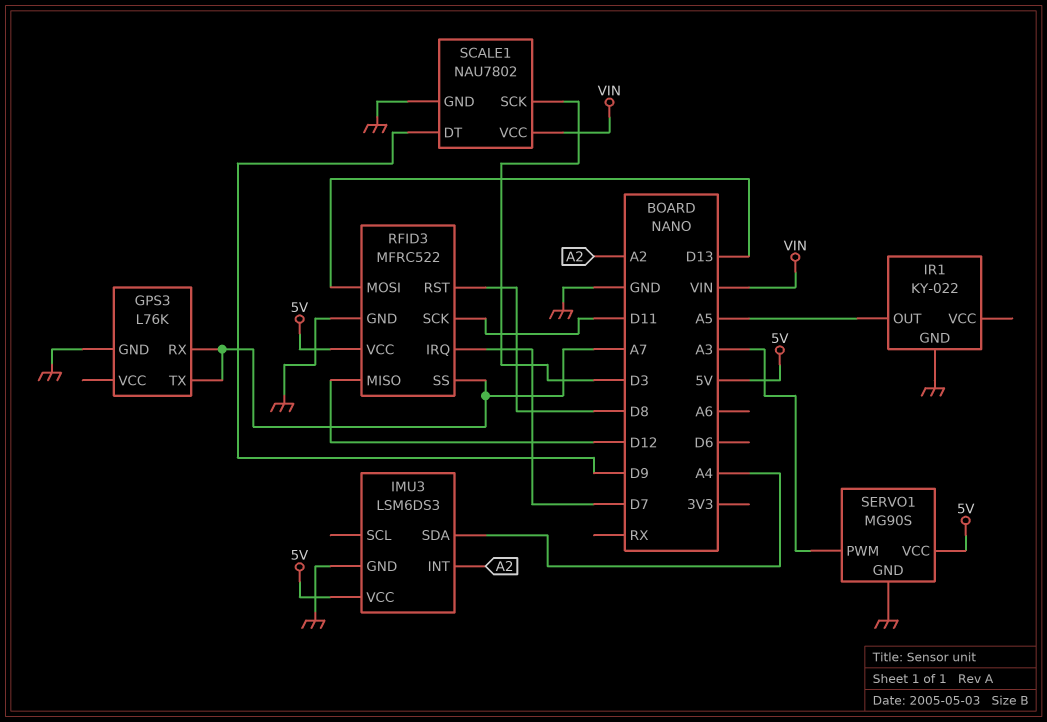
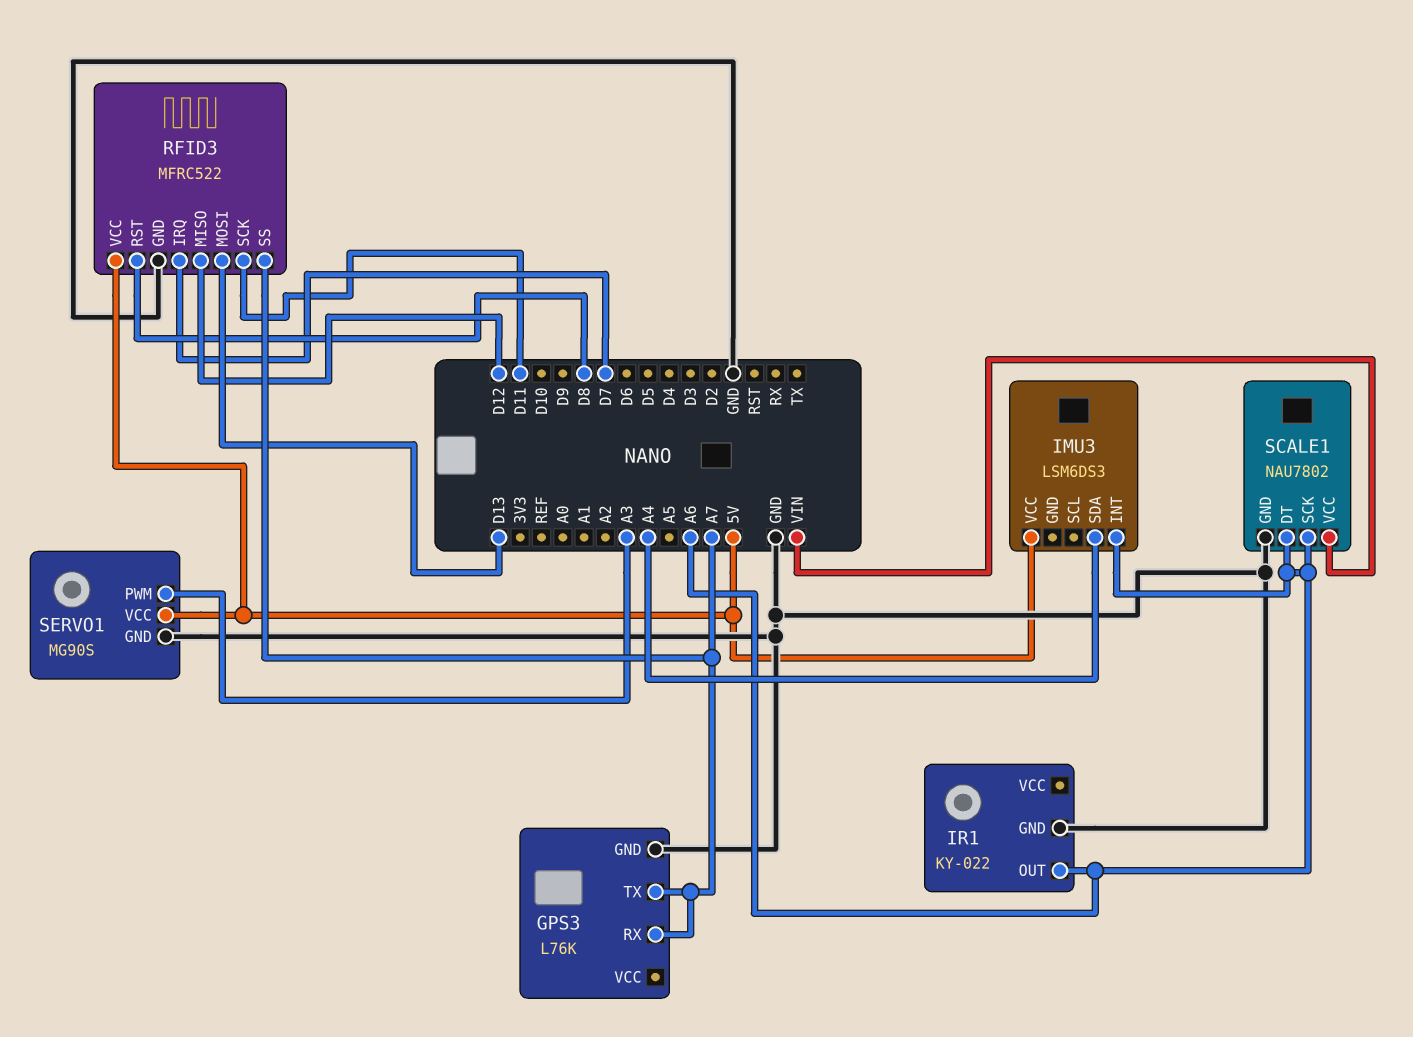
IMU3 pin GND: GND -> none
IMU3 pin INT: A2 -> A6
IR1 pin OUT: A5 -> A6
SCALE1 pin DT: D9 -> A6
SCALE1 pin SCK: D3 -> A6

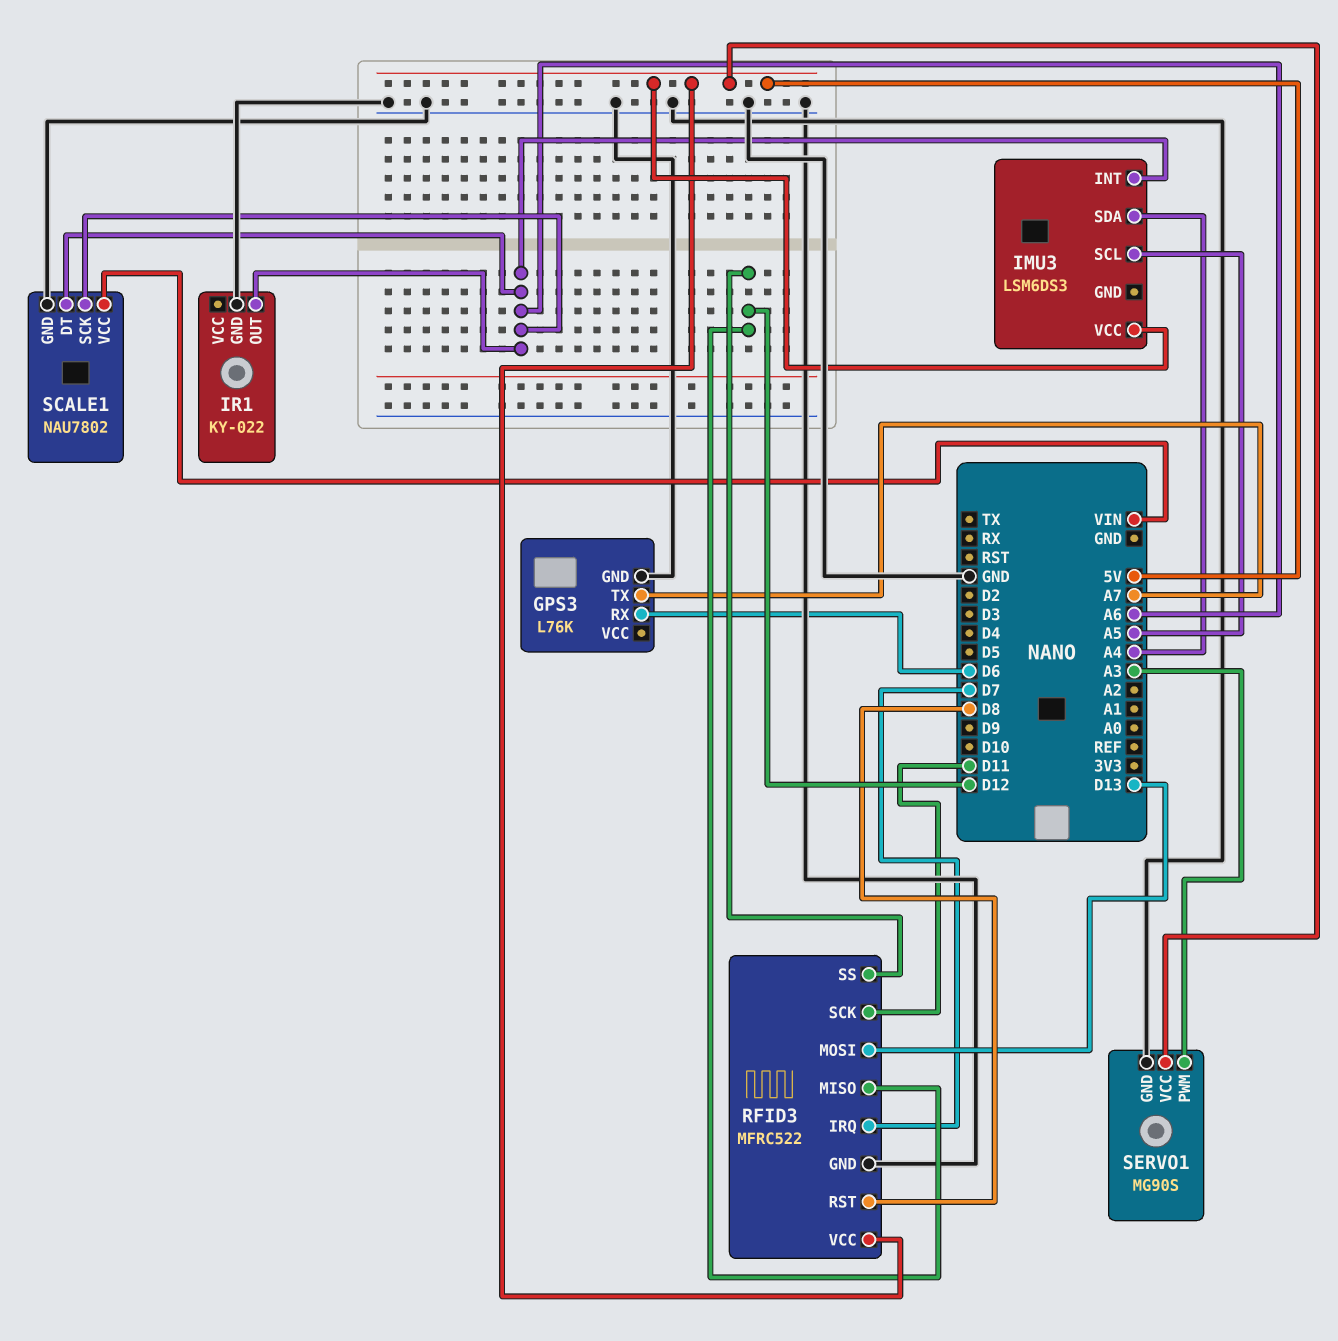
GPS3 pin RX: A7 -> D6
IMU3 pin SCL: none -> A5
RFID3 pin SS: A7 -> D12

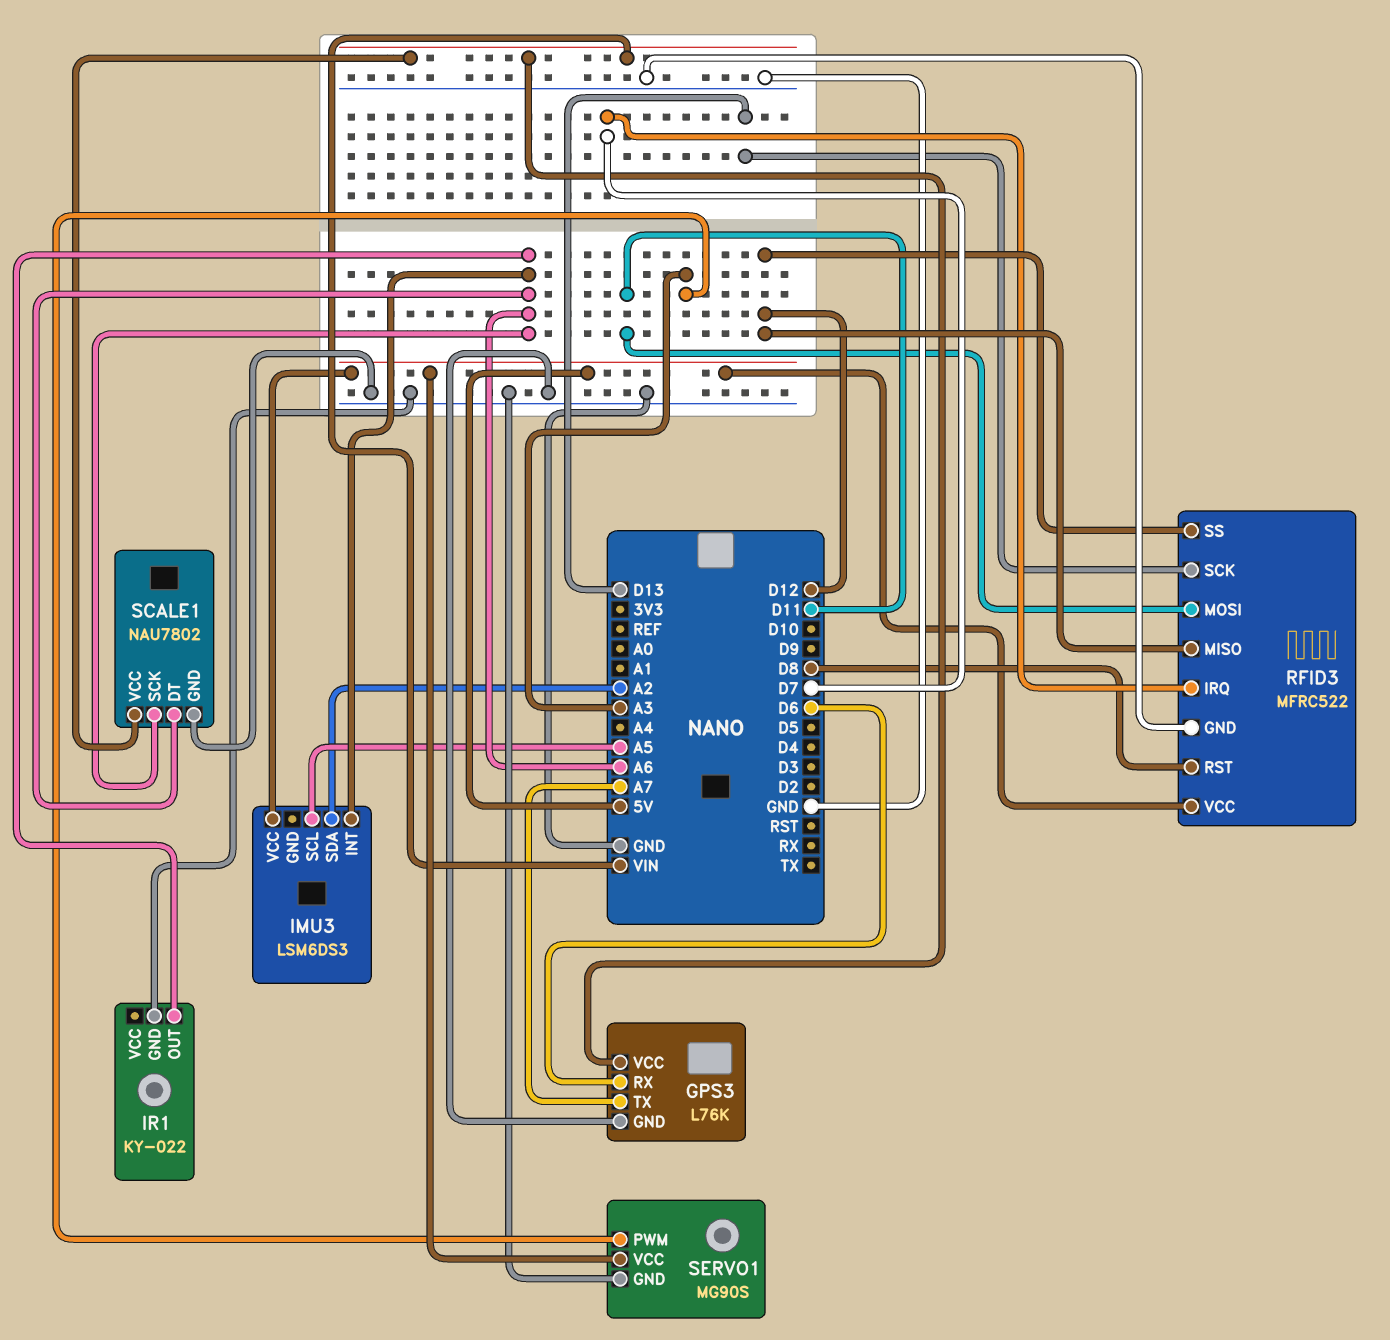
GPS3 pin VCC: none -> VIN
IMU3 pin SDA: A4 -> A2
RFID3 pin MOSI: D13 -> D11
RFID3 pin SCK: D11 -> D13

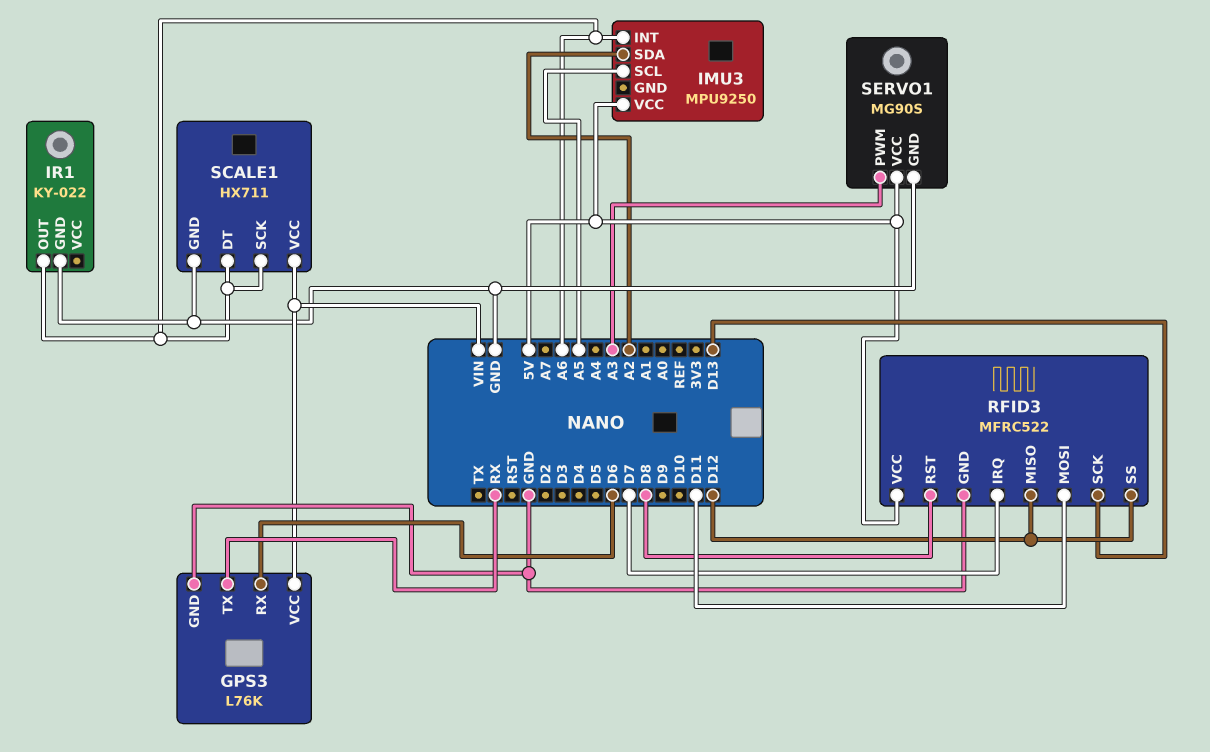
GPS3 pin TX: A7 -> RX
IMU3: LSM6DS3 -> MPU9250
SCALE1: NAU7802 -> HX711

